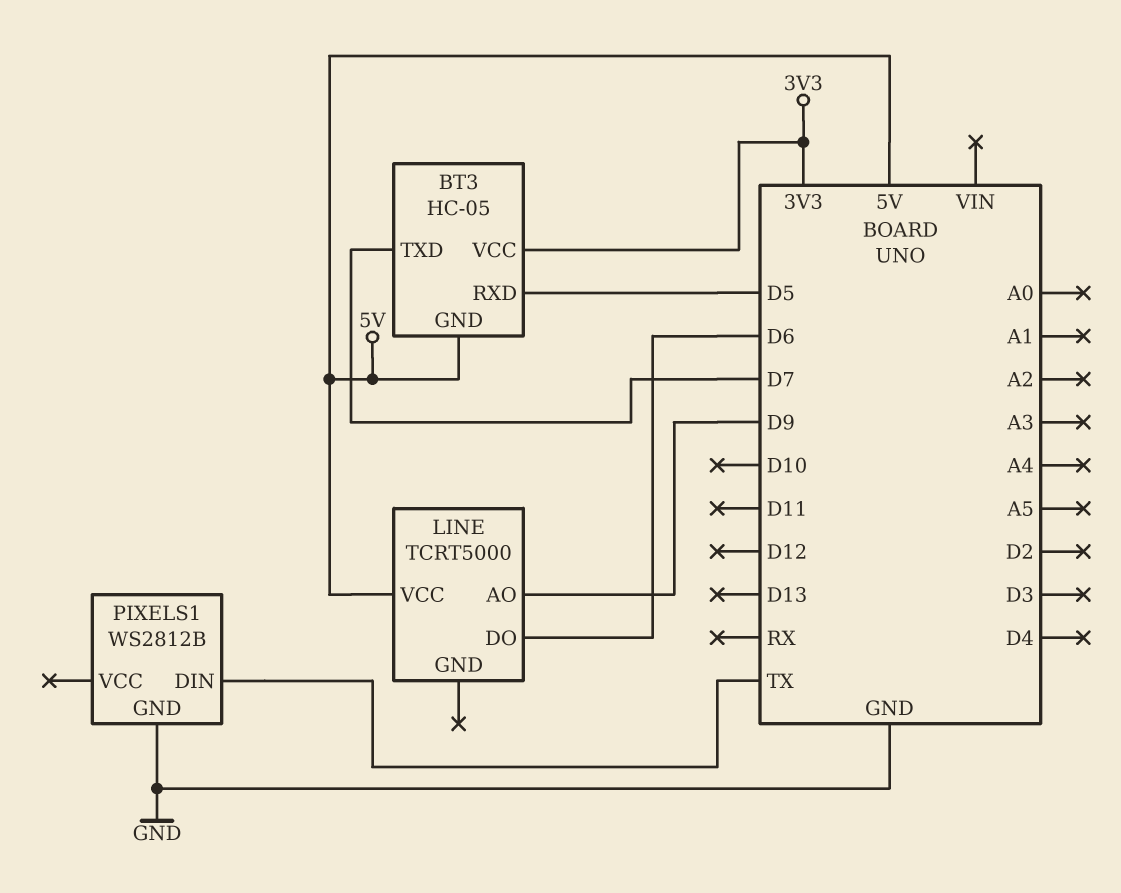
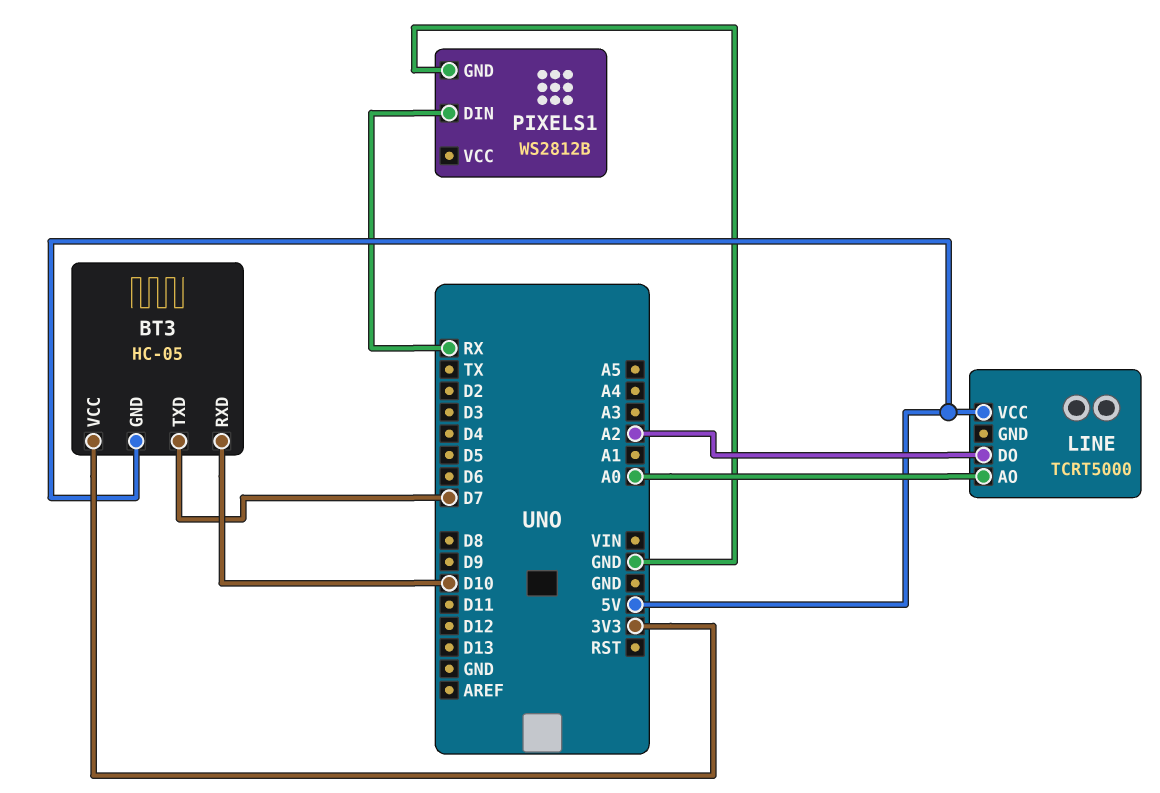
BT3 pin RXD: D5 -> D10
LINE pin AO: D9 -> A0
LINE pin DO: D6 -> A2
PIXELS1 pin DIN: TX -> RX

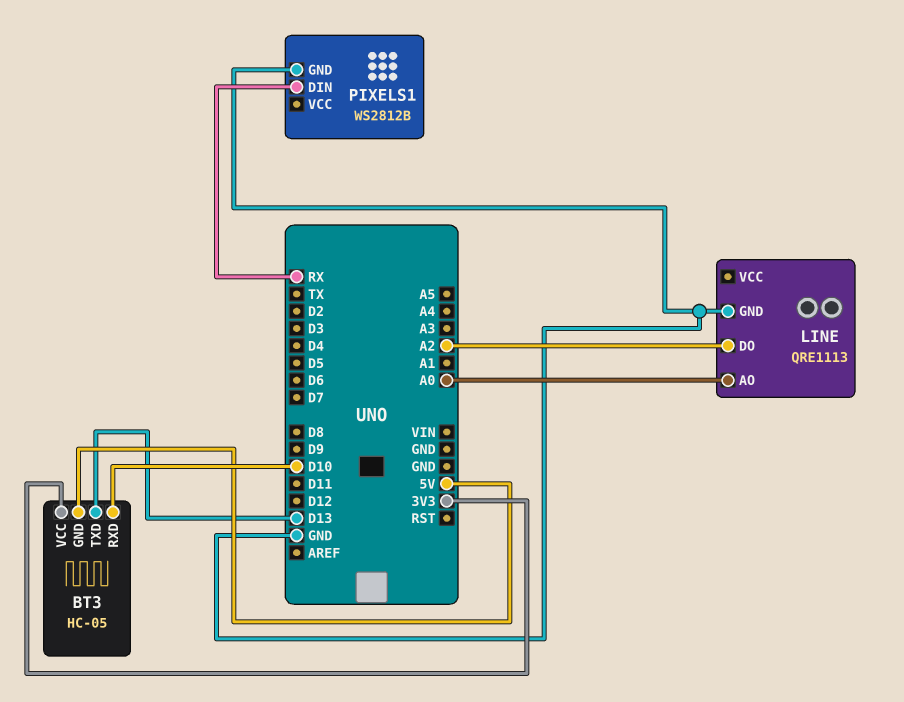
BT3 pin TXD: D7 -> D13
LINE: TCRT5000 -> QRE1113
LINE pin GND: none -> GND
LINE pin VCC: 5V -> none

